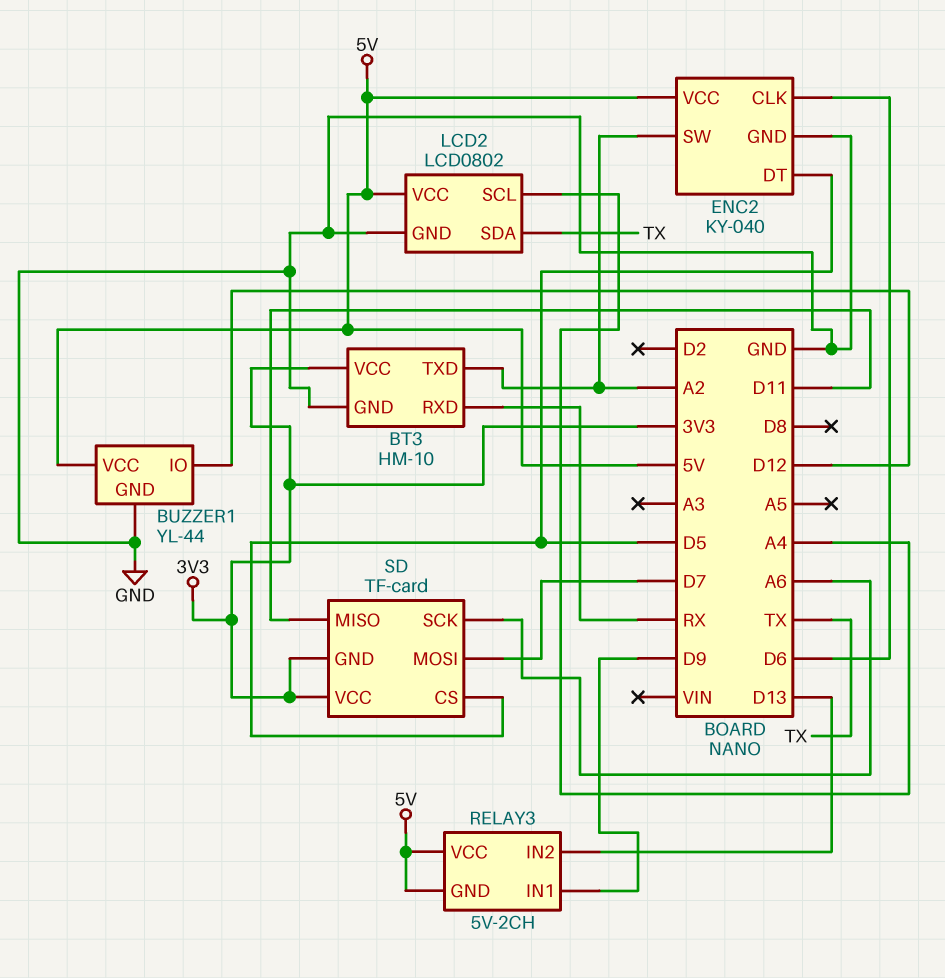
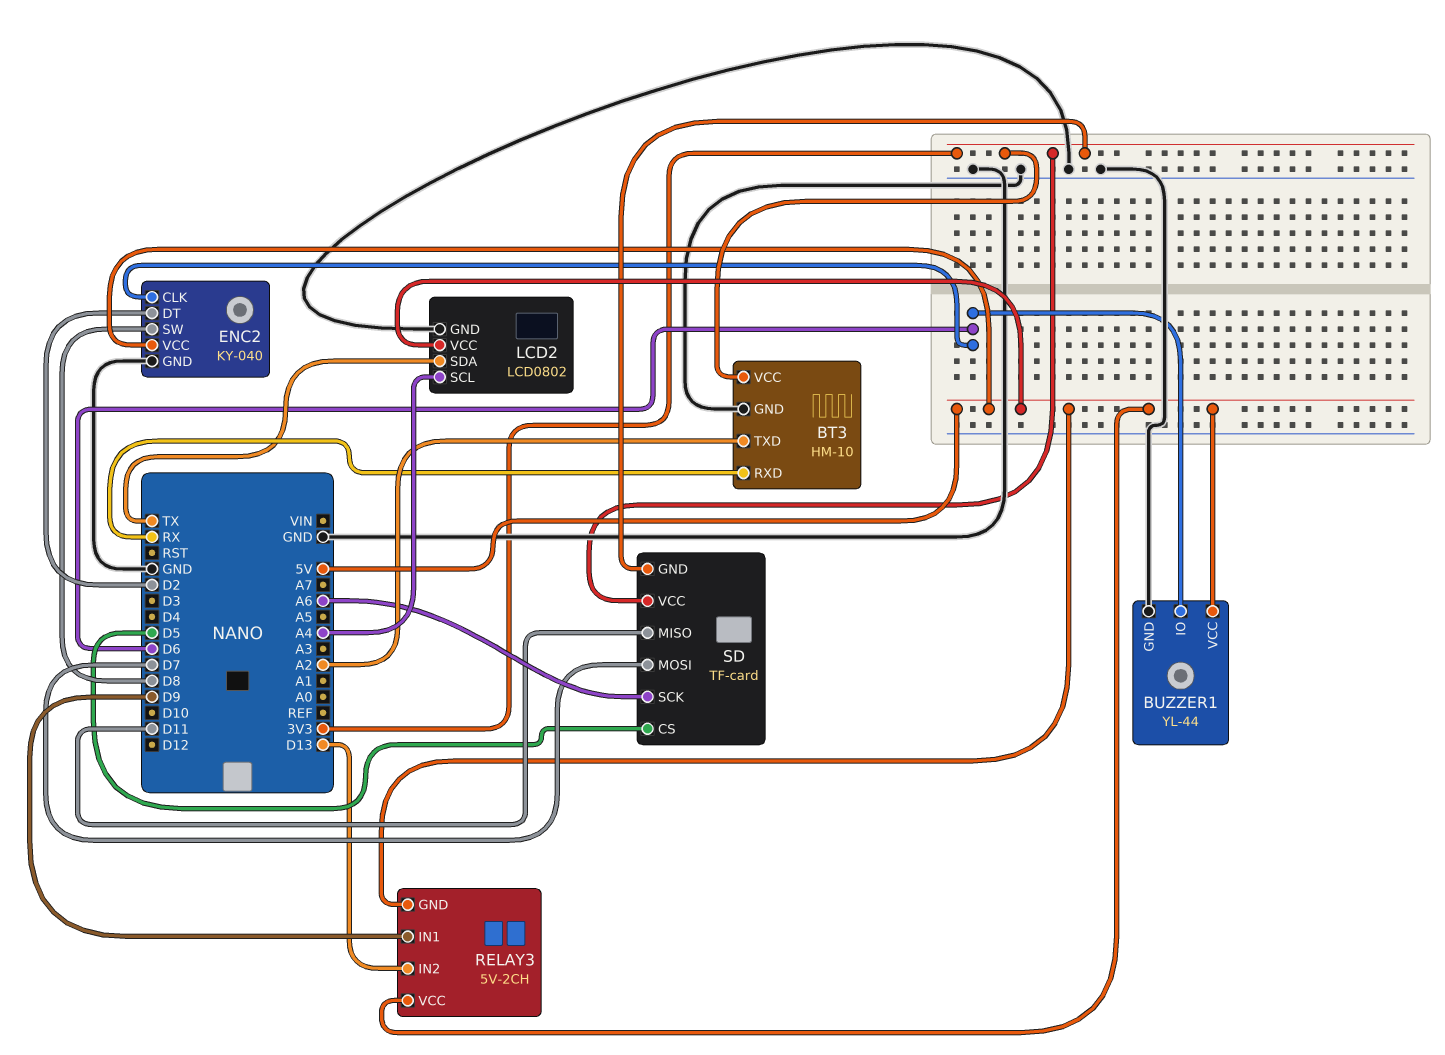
BUZZER1 pin IO: D12 -> D6
ENC2 pin DT: D5 -> D2
ENC2 pin SW: A2 -> D8

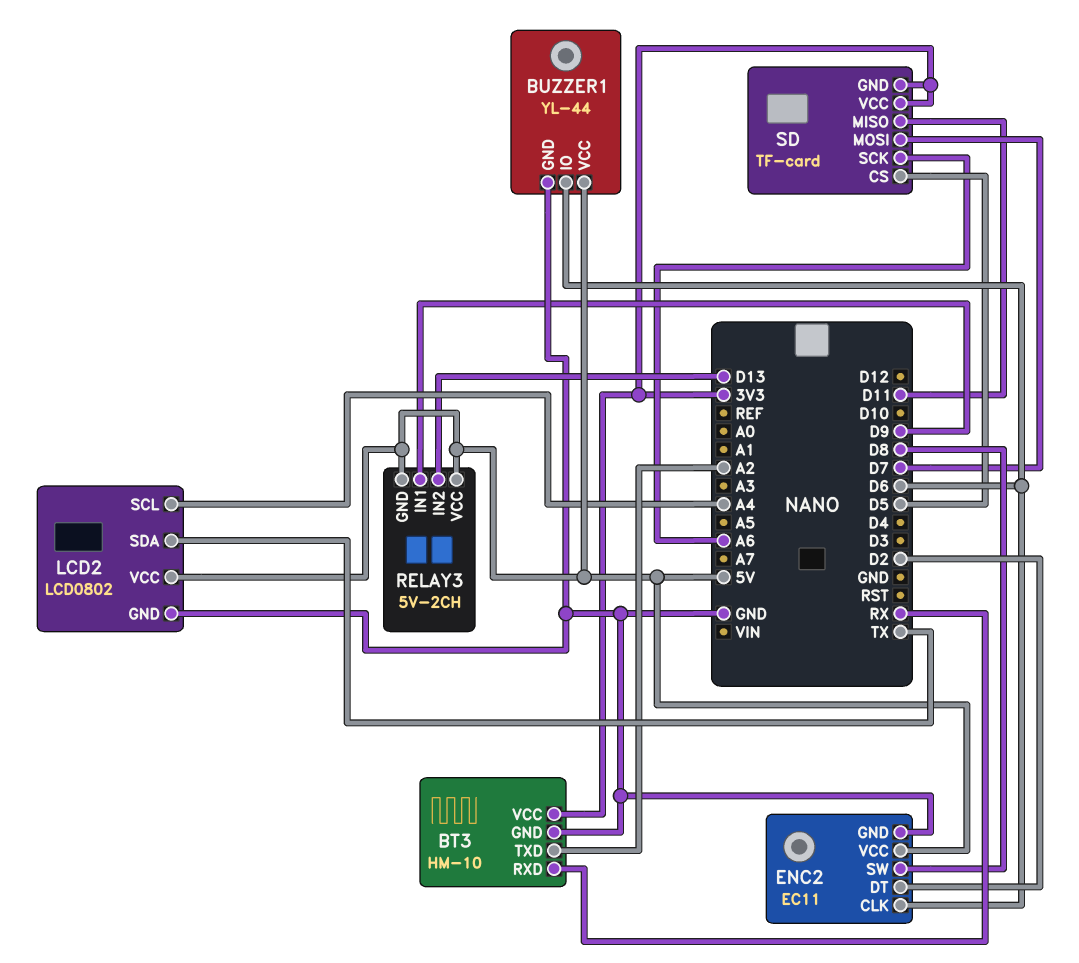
ENC2: KY-040 -> EC11

